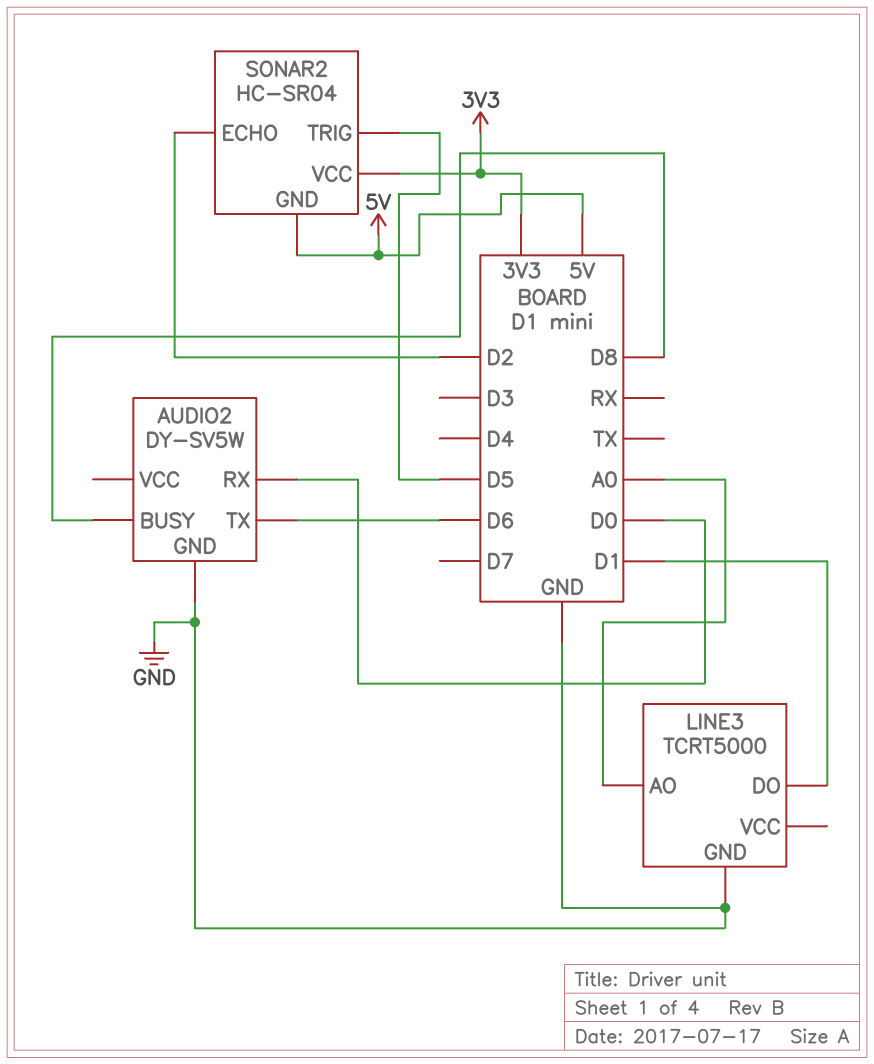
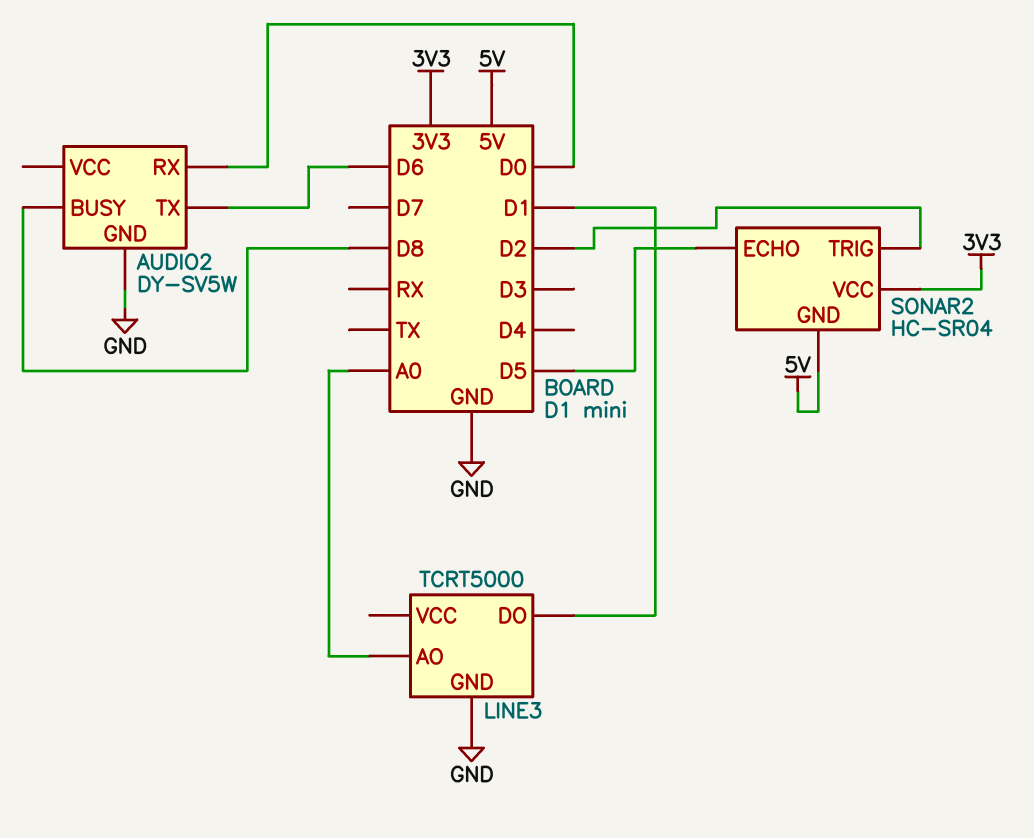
SONAR2 pin ECHO: D2 -> D5
SONAR2 pin TRIG: D5 -> D2

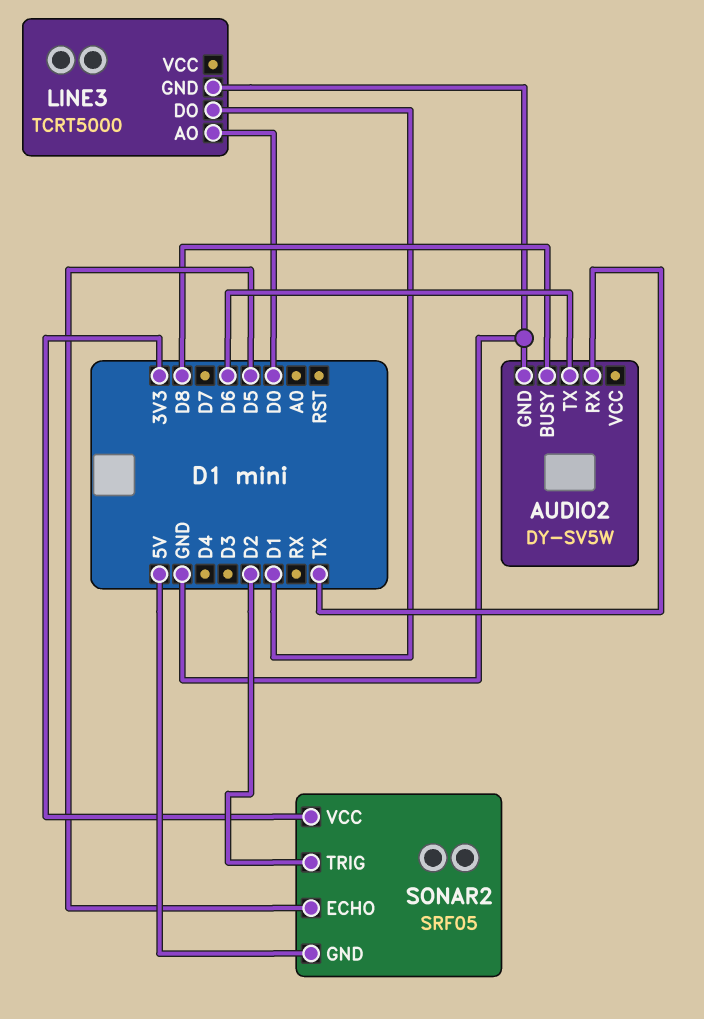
AUDIO2 pin RX: D0 -> TX
LINE3 pin AO: A0 -> D0
SONAR2: HC-SR04 -> SRF05

